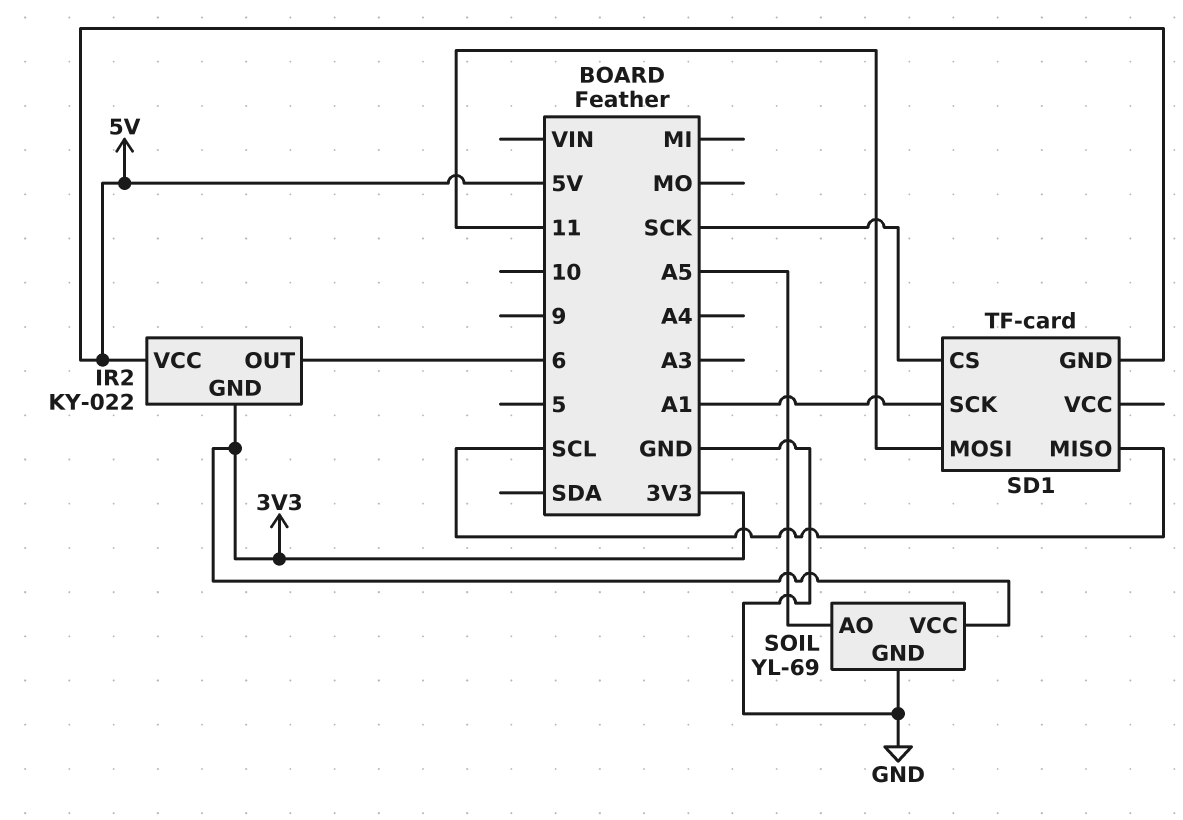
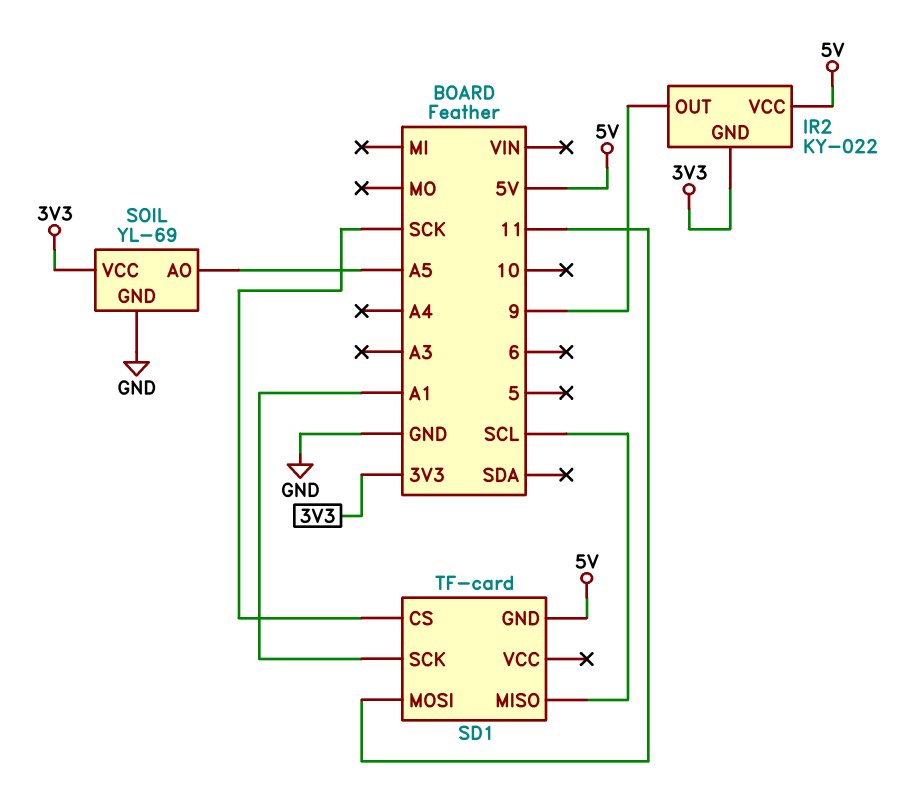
IR2 pin OUT: 6 -> 9

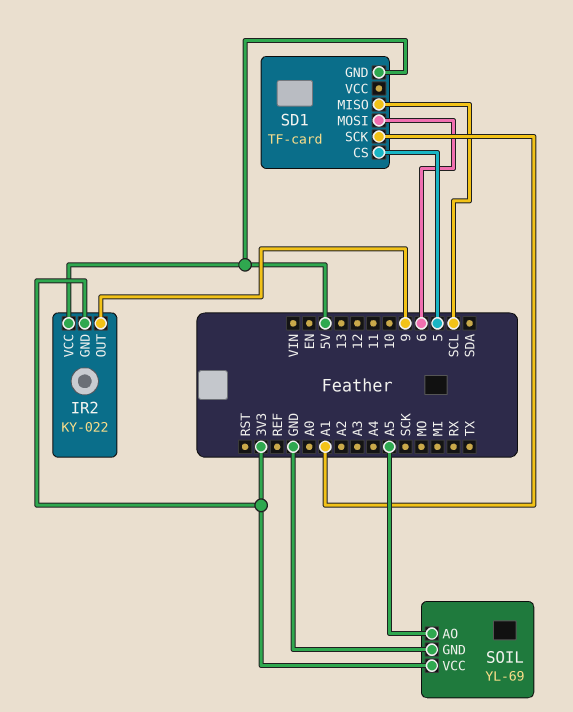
SD1 pin CS: SCK -> 5
SD1 pin MOSI: 11 -> 6

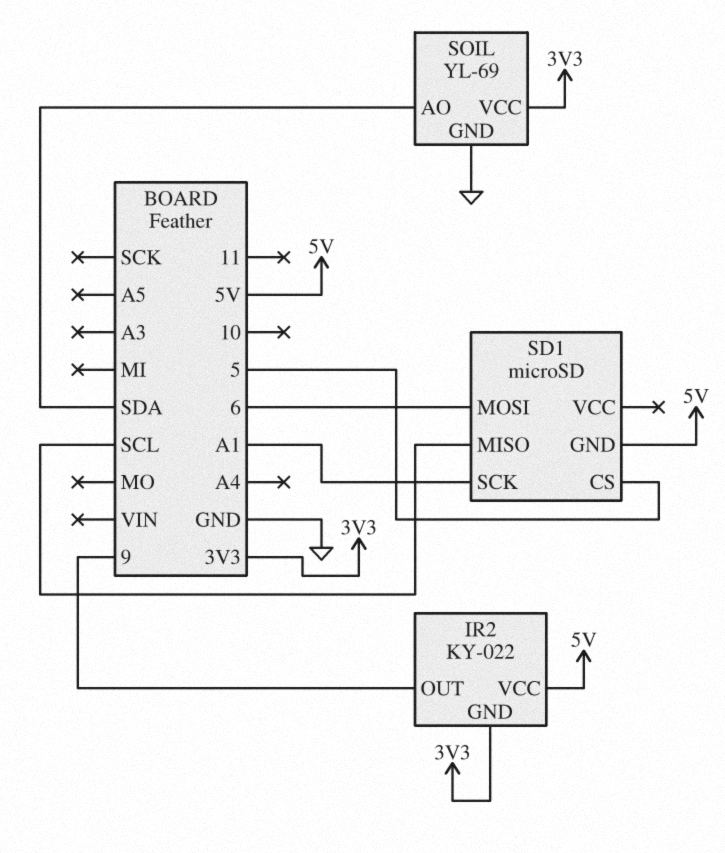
SD1: TF-card -> microSD
SOIL pin AO: A5 -> SDA

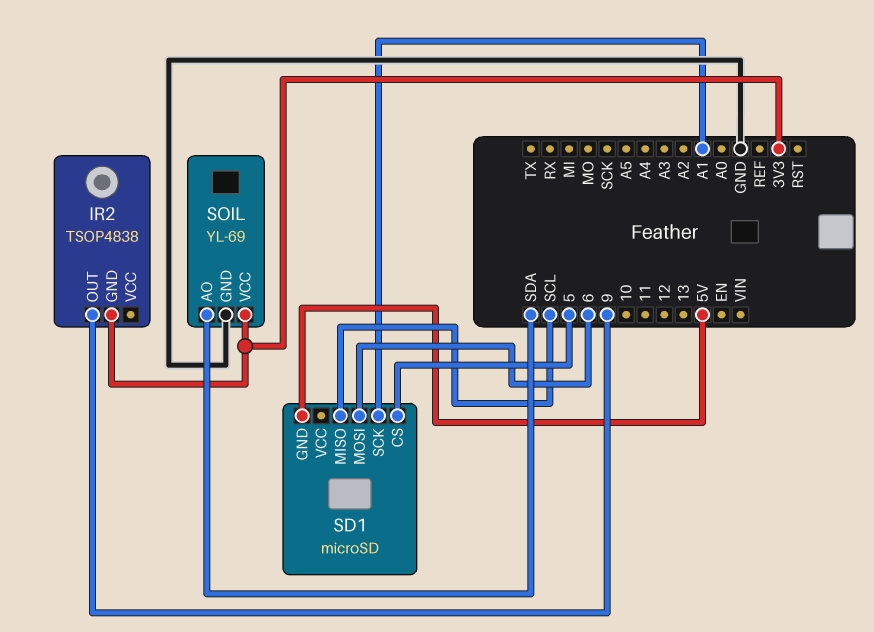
IR2: KY-022 -> TSOP4838
IR2 pin VCC: 5V -> none

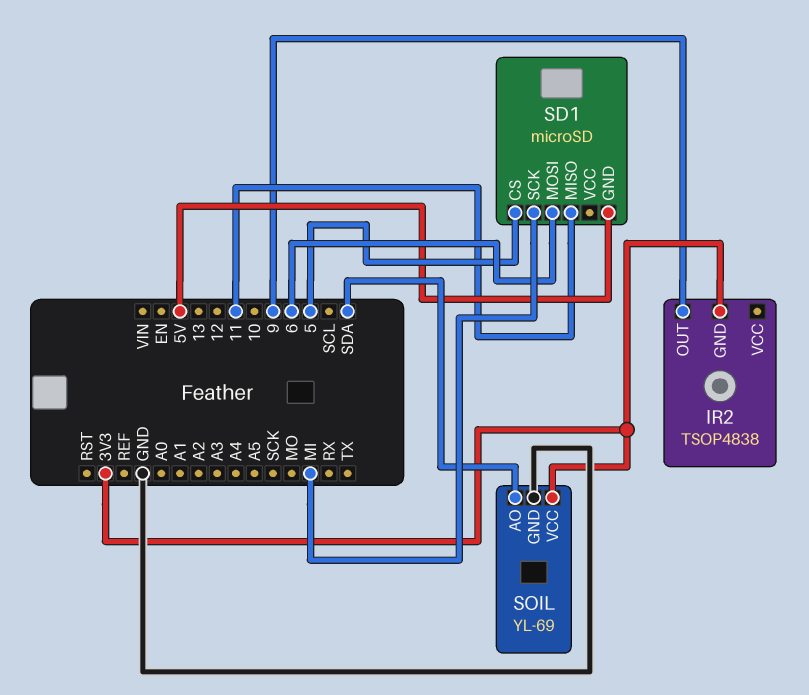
SD1 pin MISO: SCL -> 11
SD1 pin SCK: A1 -> MI

